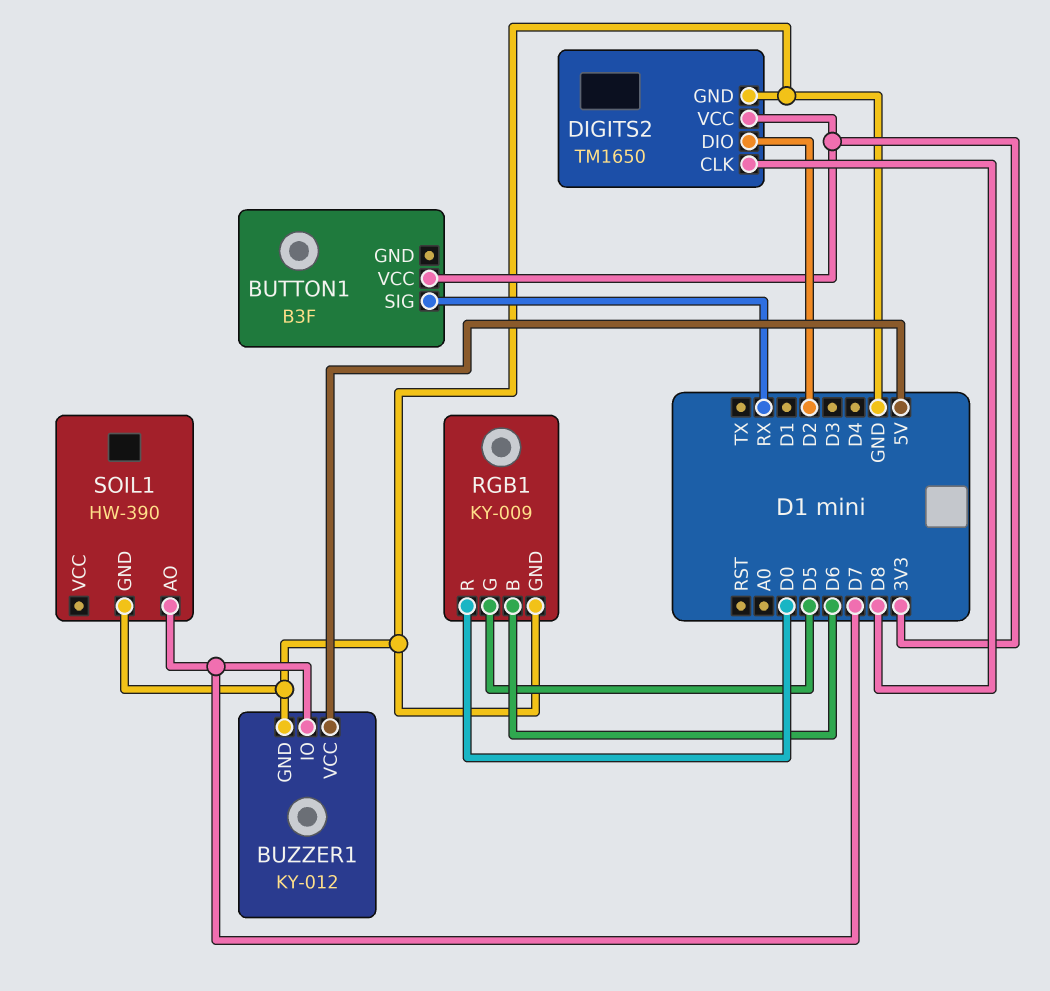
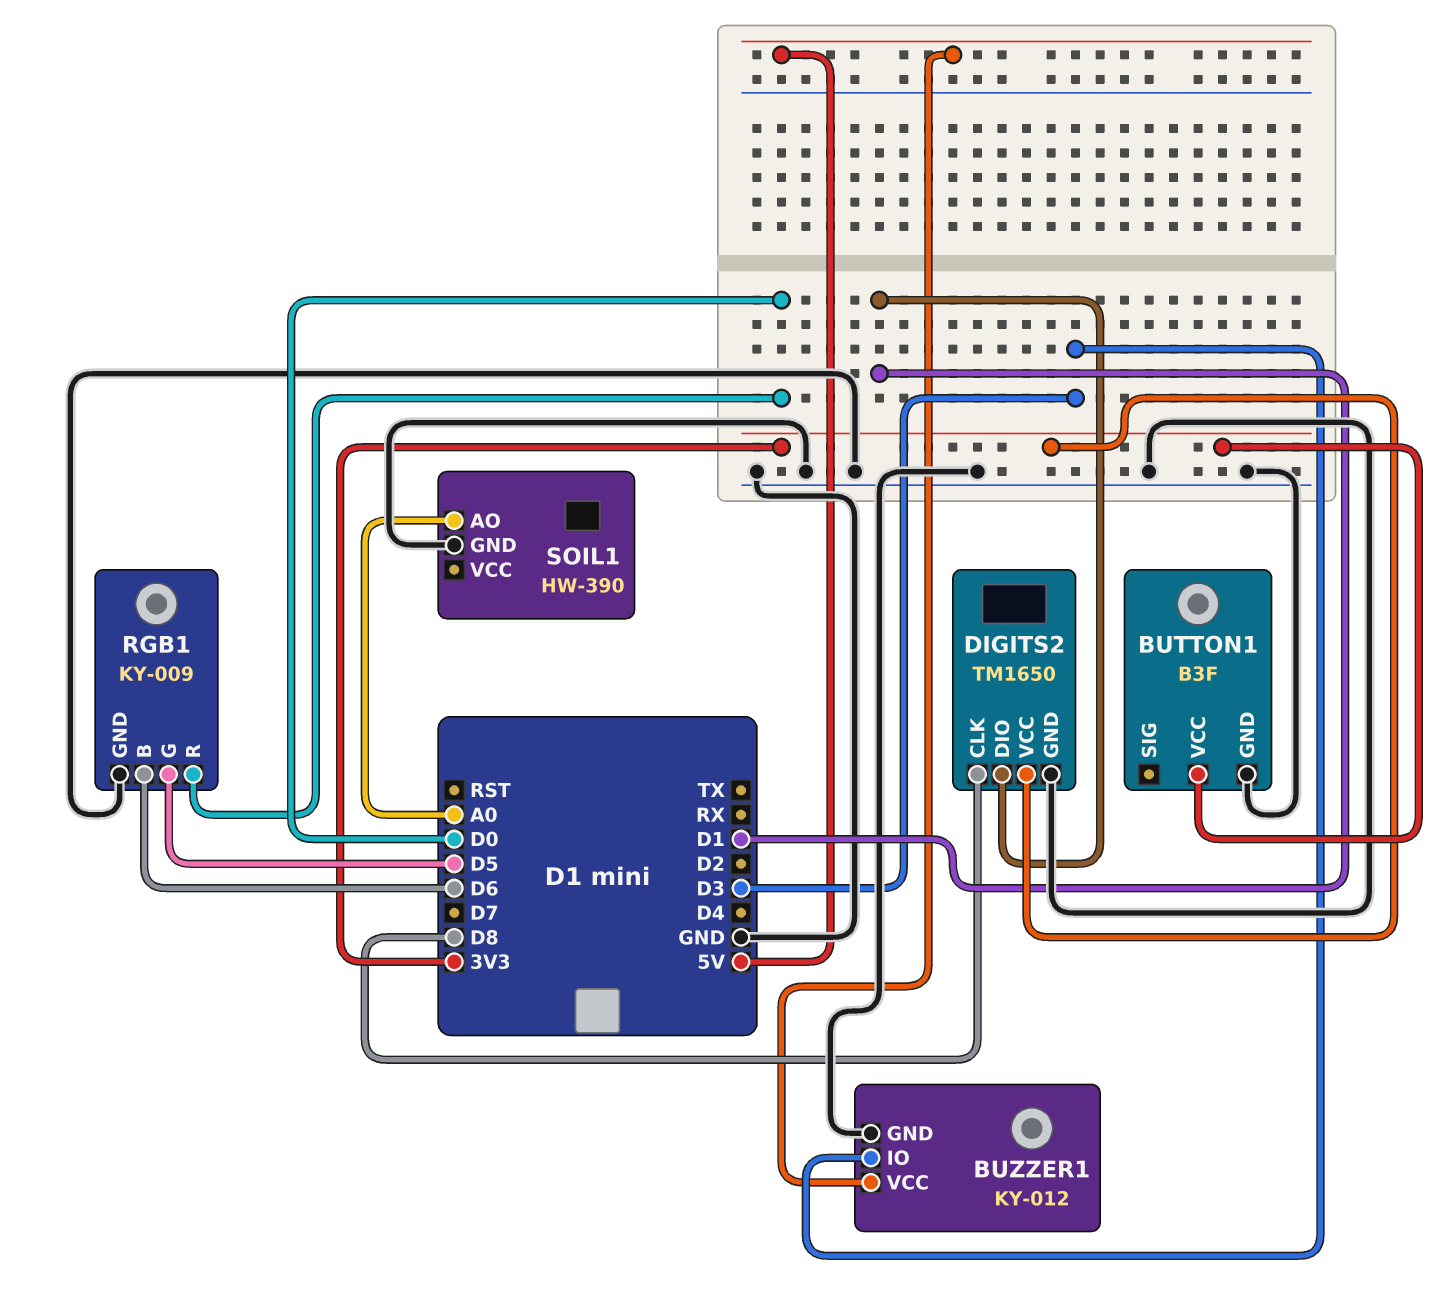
BUTTON1 pin GND: none -> GND
BUTTON1 pin SIG: RX -> none
BUZZER1 pin IO: D7 -> D3
DIGITS2 pin DIO: D2 -> D1
SOIL1 pin AO: D7 -> A0

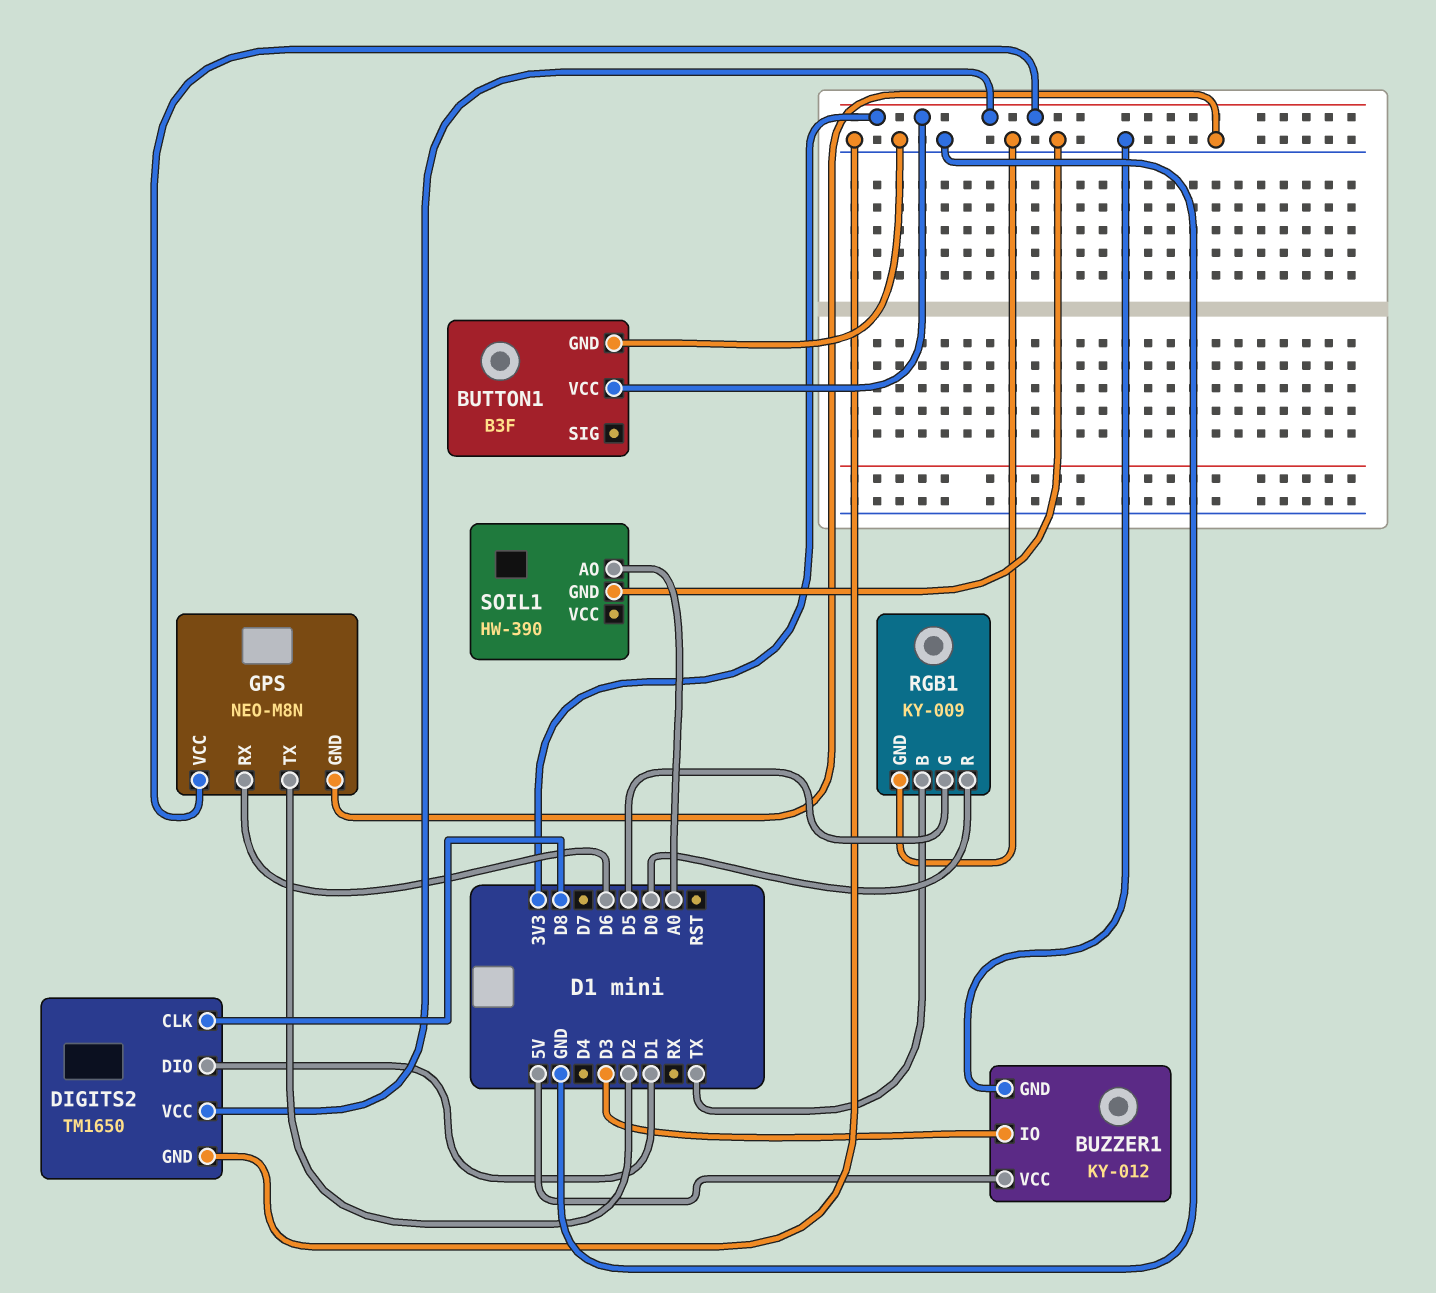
GPS: none -> NEO-M8N
GPS pin GND: none -> GND
GPS pin RX: none -> D6
GPS pin TX: none -> D2
GPS pin VCC: none -> 3V3
RGB1 pin B: D6 -> TX

